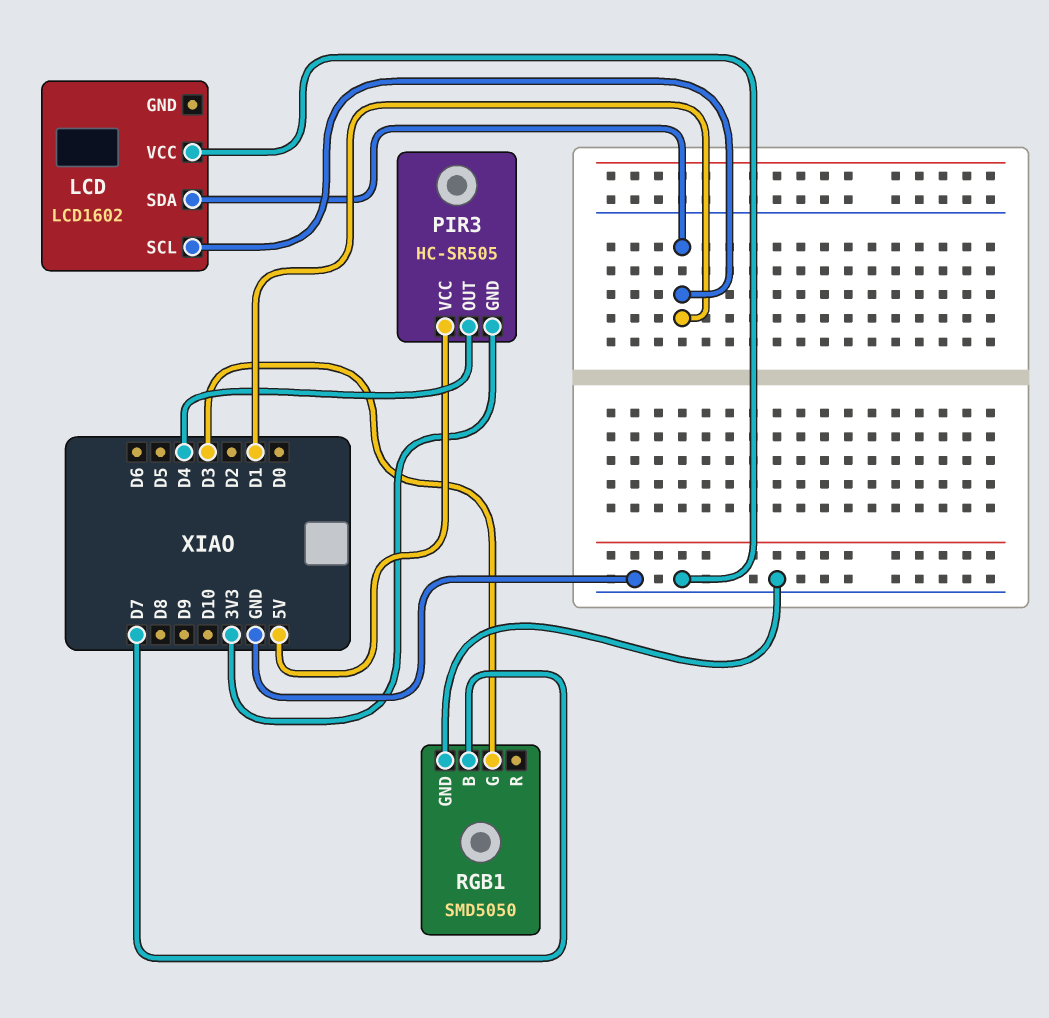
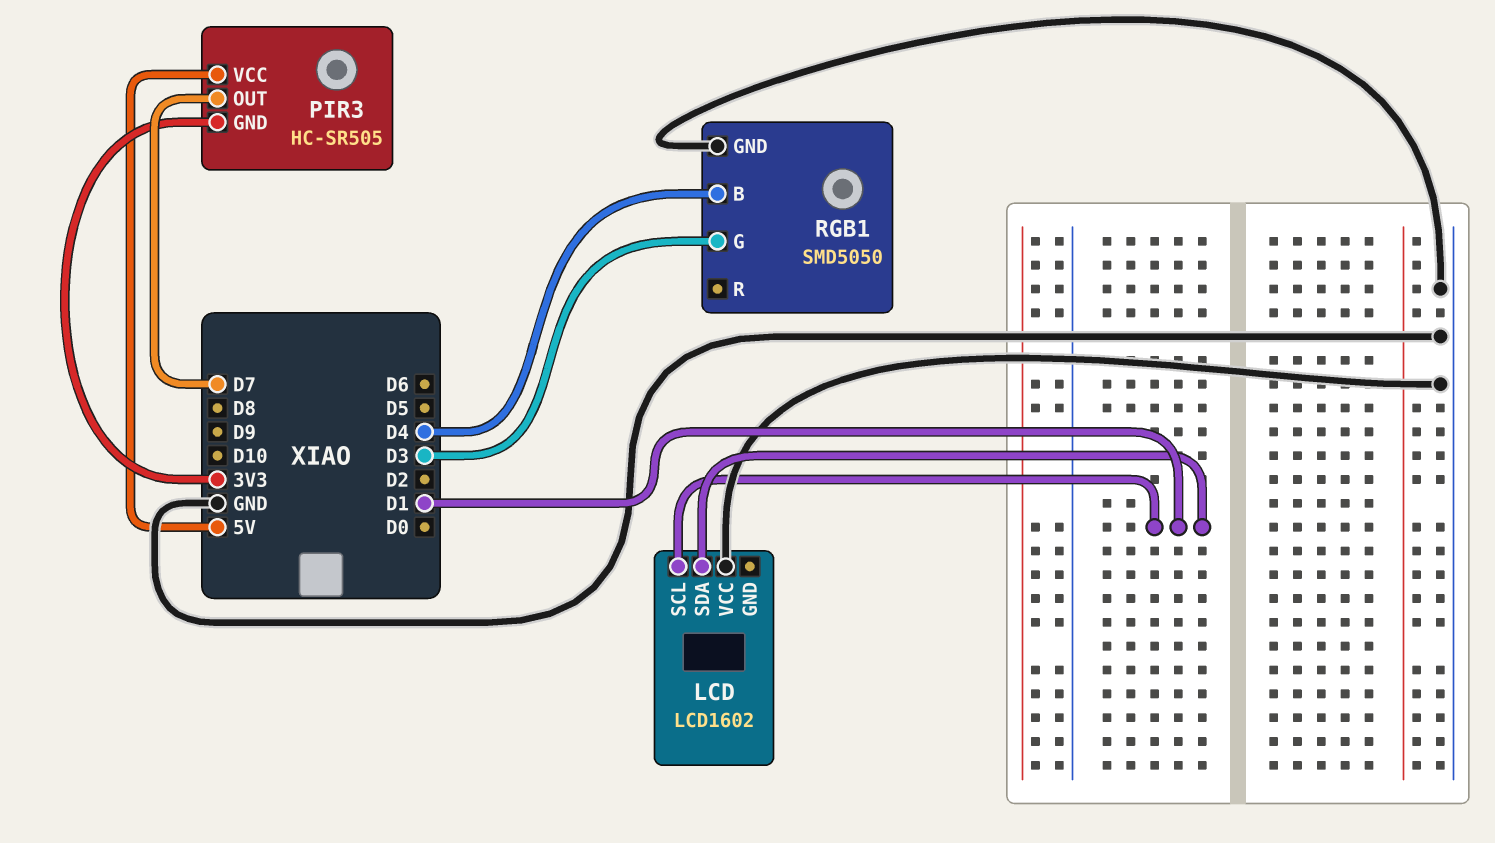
PIR3 pin OUT: D4 -> D7
RGB1 pin B: D7 -> D4

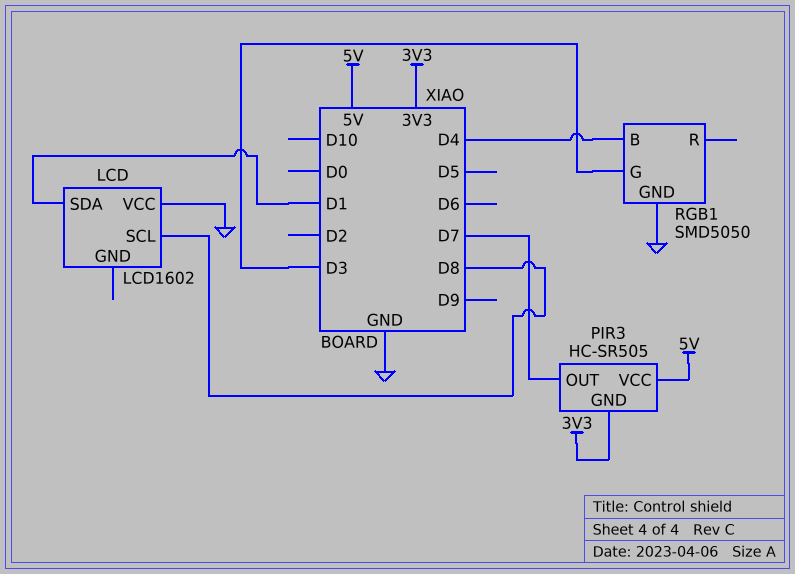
LCD pin SCL: D1 -> D8

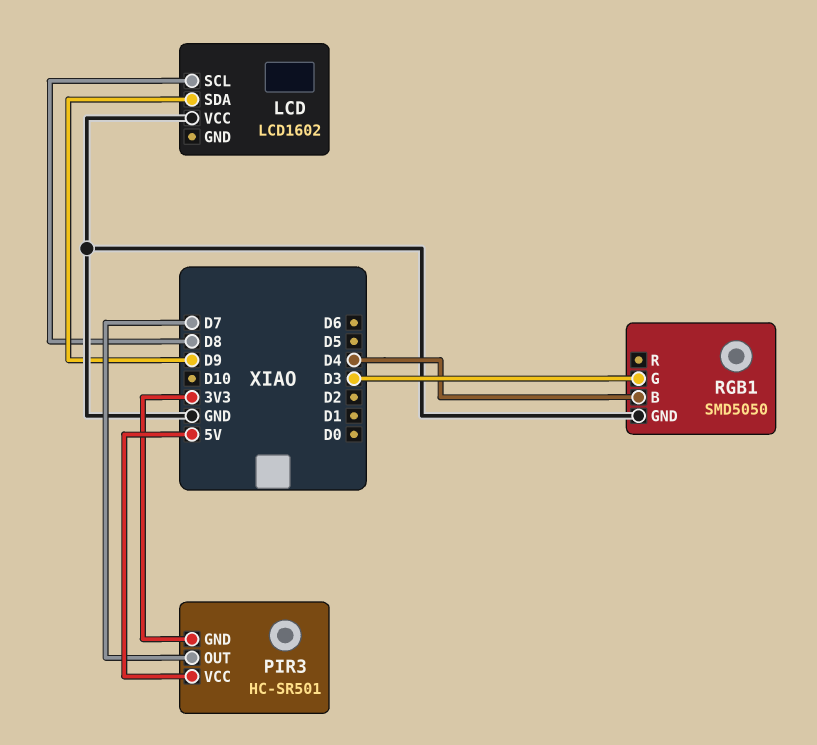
LCD pin SDA: D1 -> D9
PIR3: HC-SR505 -> HC-SR501

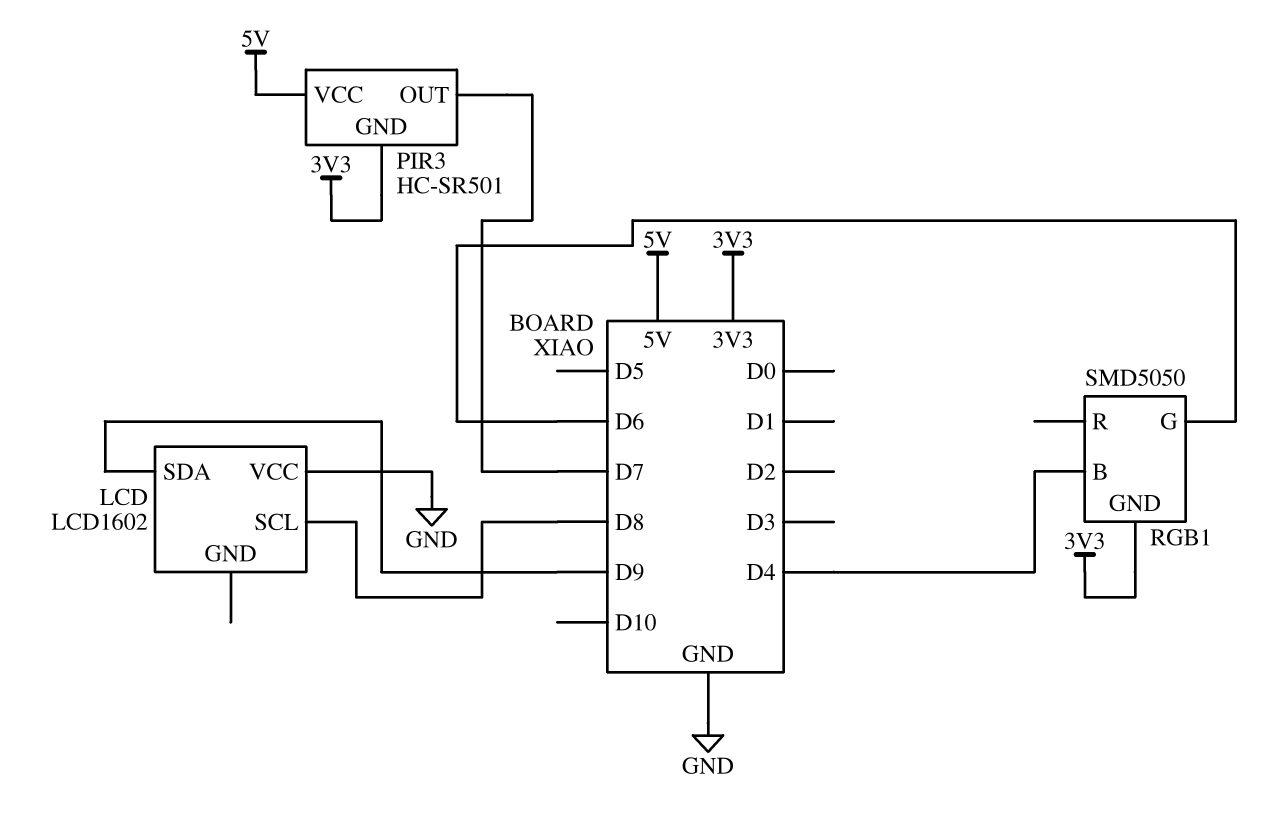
RGB1 pin G: D3 -> D6
RGB1 pin GND: GND -> 3V3

